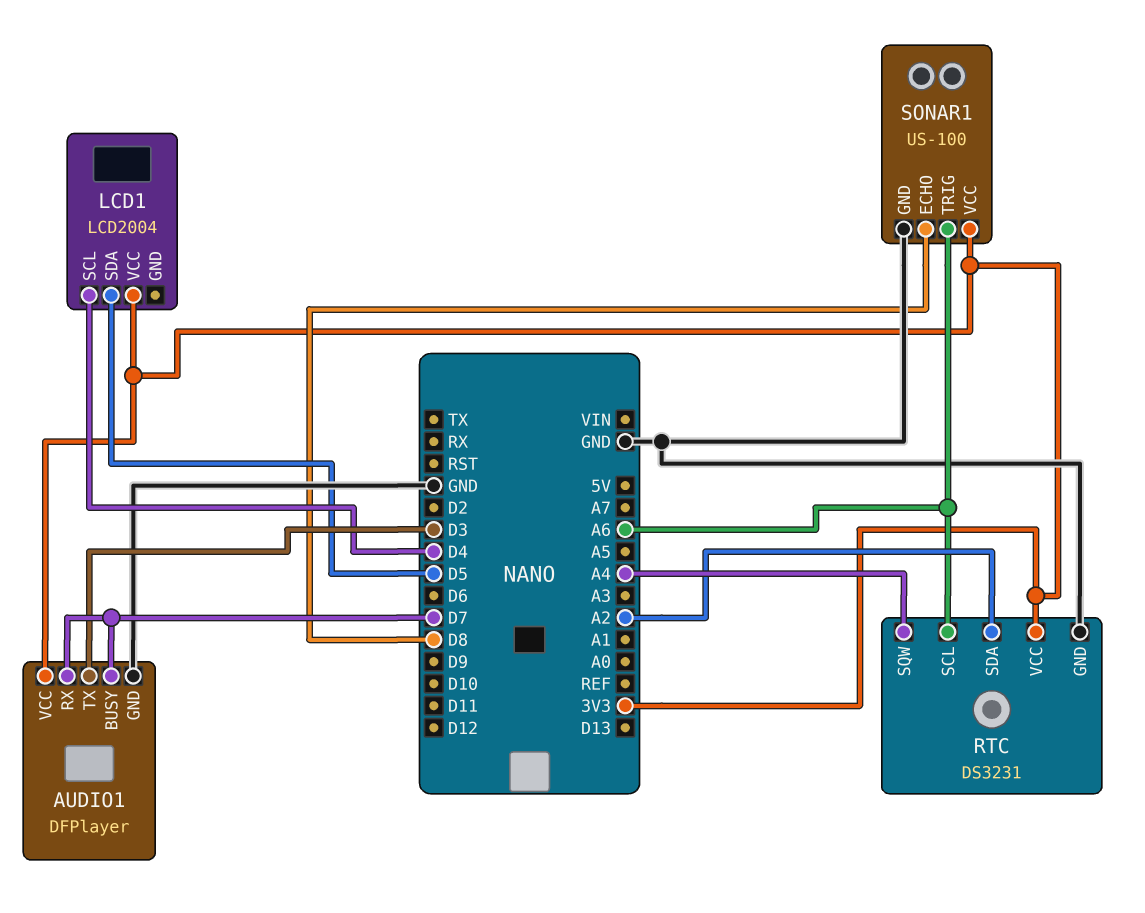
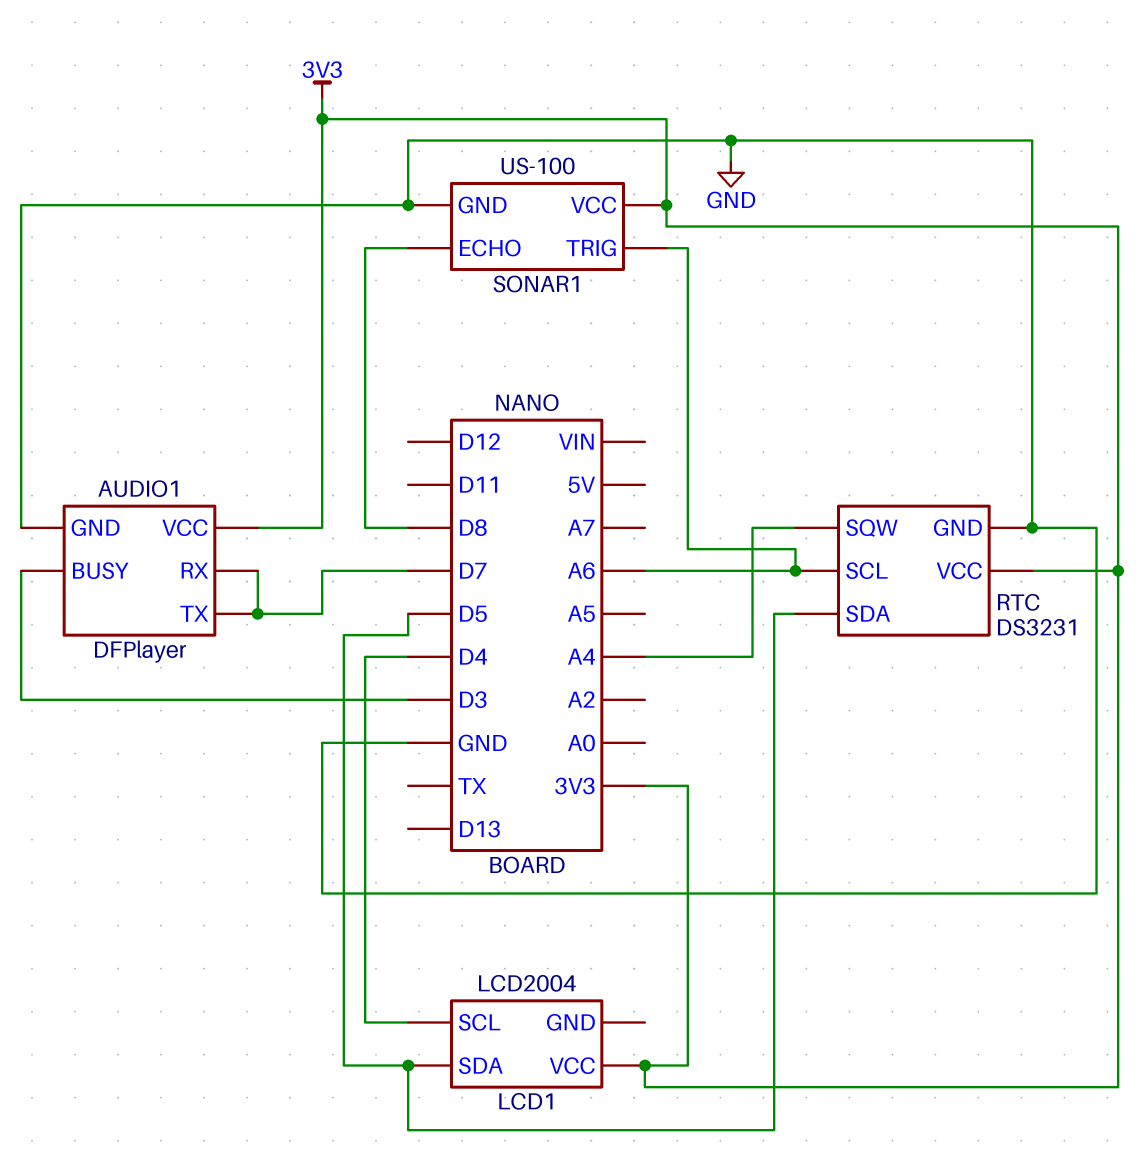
AUDIO1 pin BUSY: D7 -> D3
AUDIO1 pin TX: D3 -> D7
RTC pin SDA: A2 -> D5

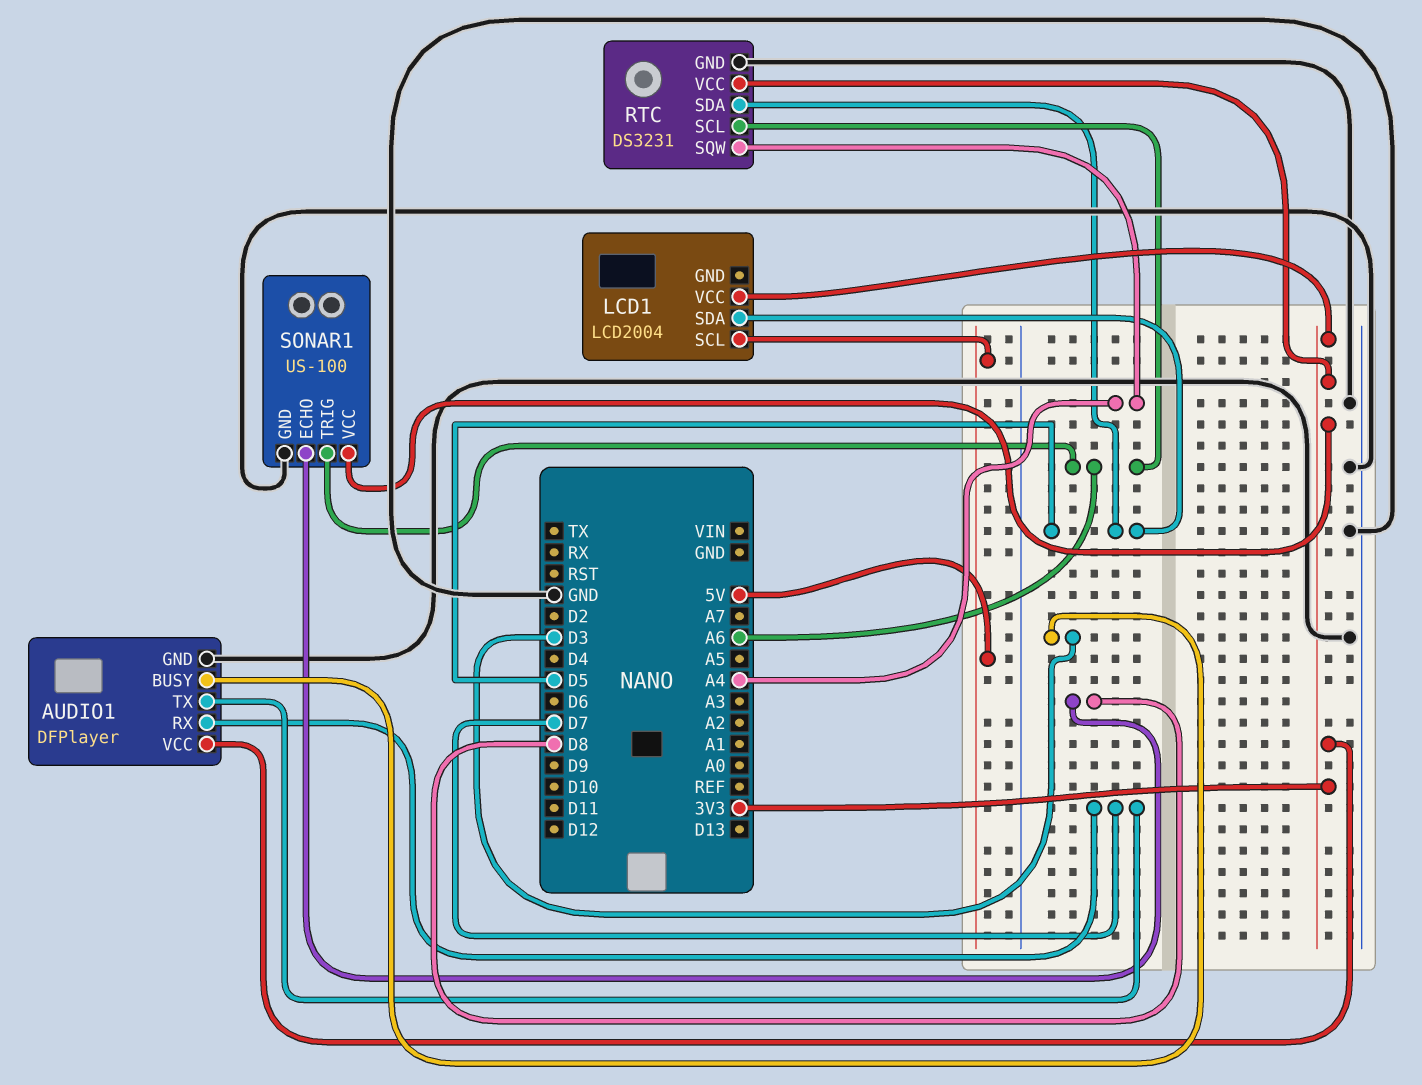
LCD1 pin SCL: D4 -> 5V

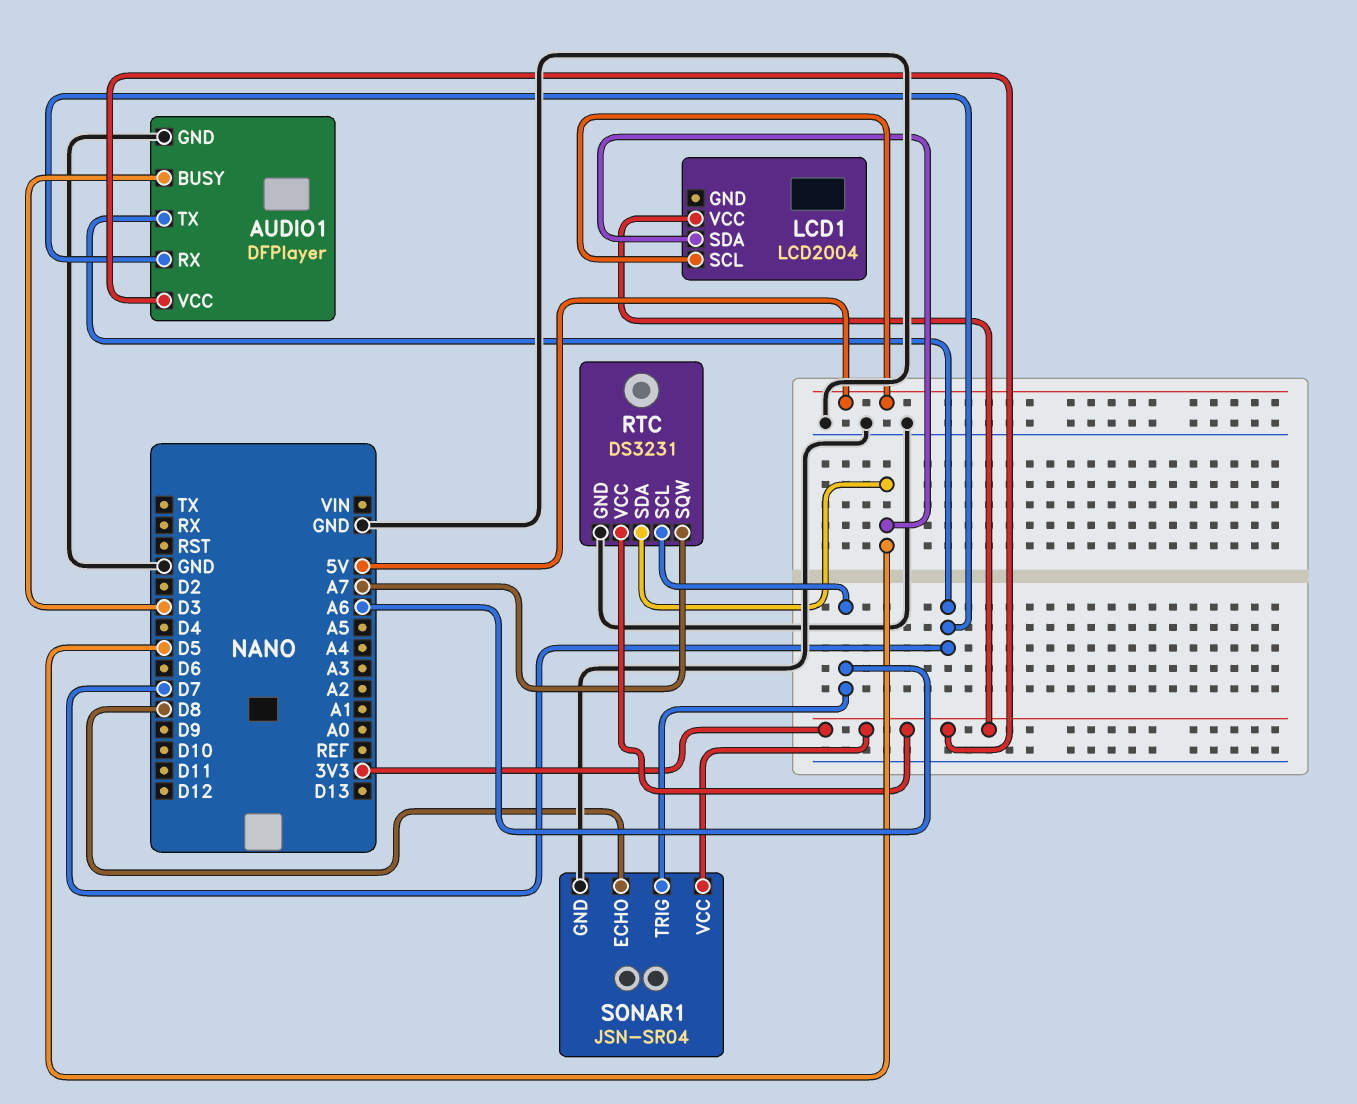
RTC pin SQW: A4 -> A7
SONAR1: US-100 -> JSN-SR04

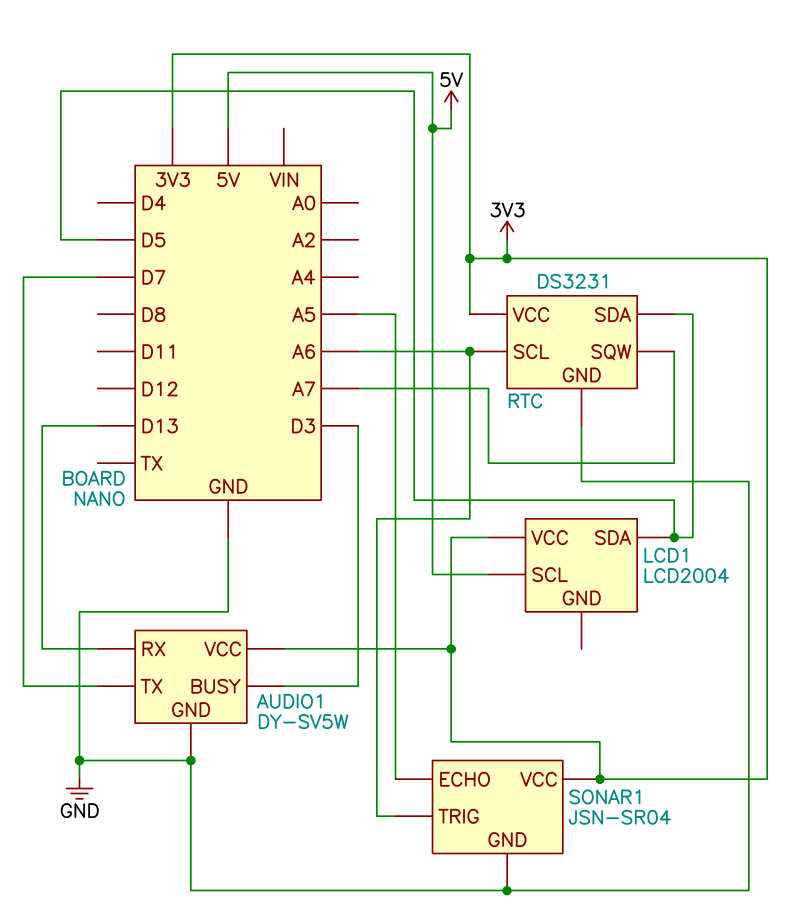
AUDIO1: DFPlayer -> DY-SV5W
AUDIO1 pin RX: D7 -> D13
SONAR1 pin ECHO: D8 -> A5

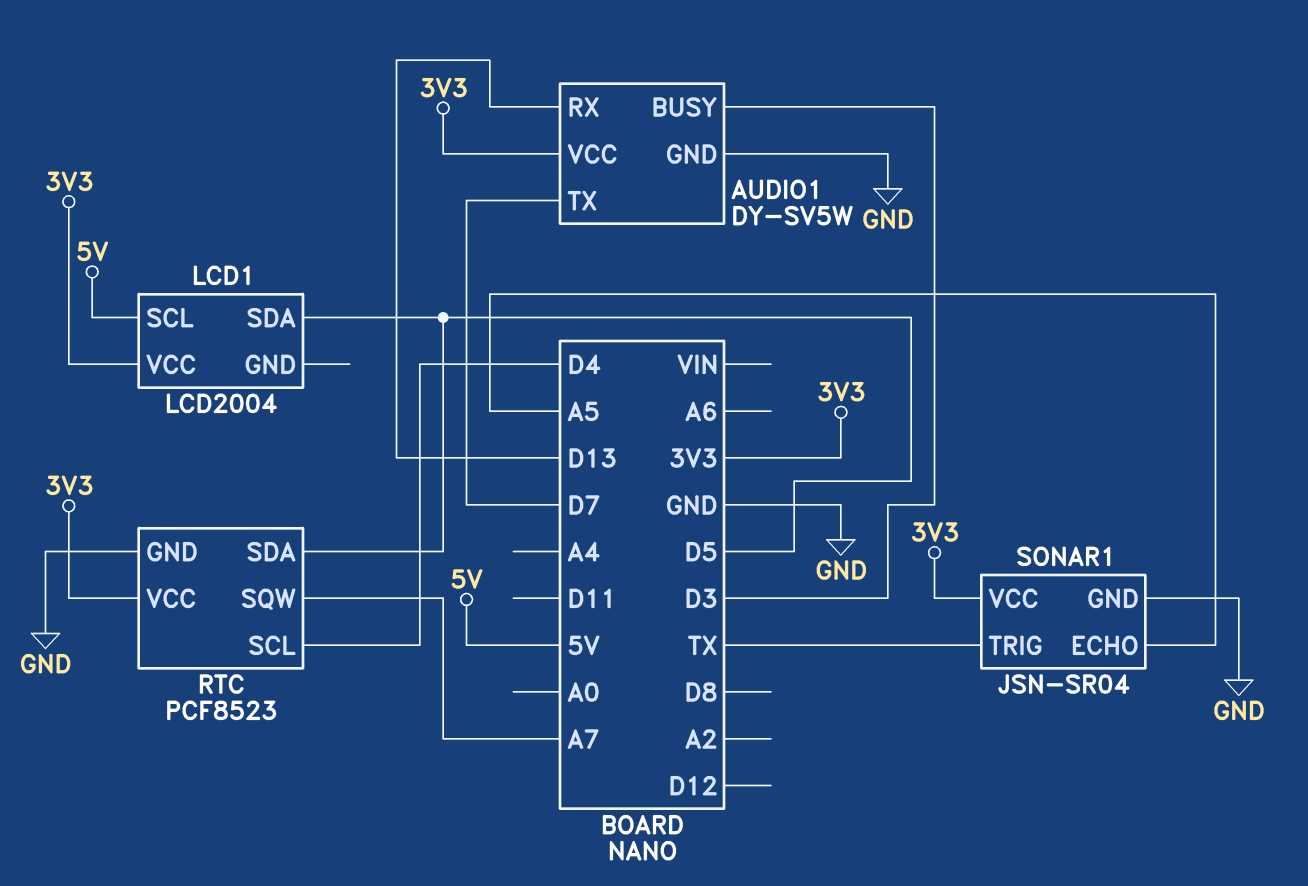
RTC: DS3231 -> PCF8523
RTC pin SCL: A6 -> D4
SONAR1 pin TRIG: A6 -> TX

